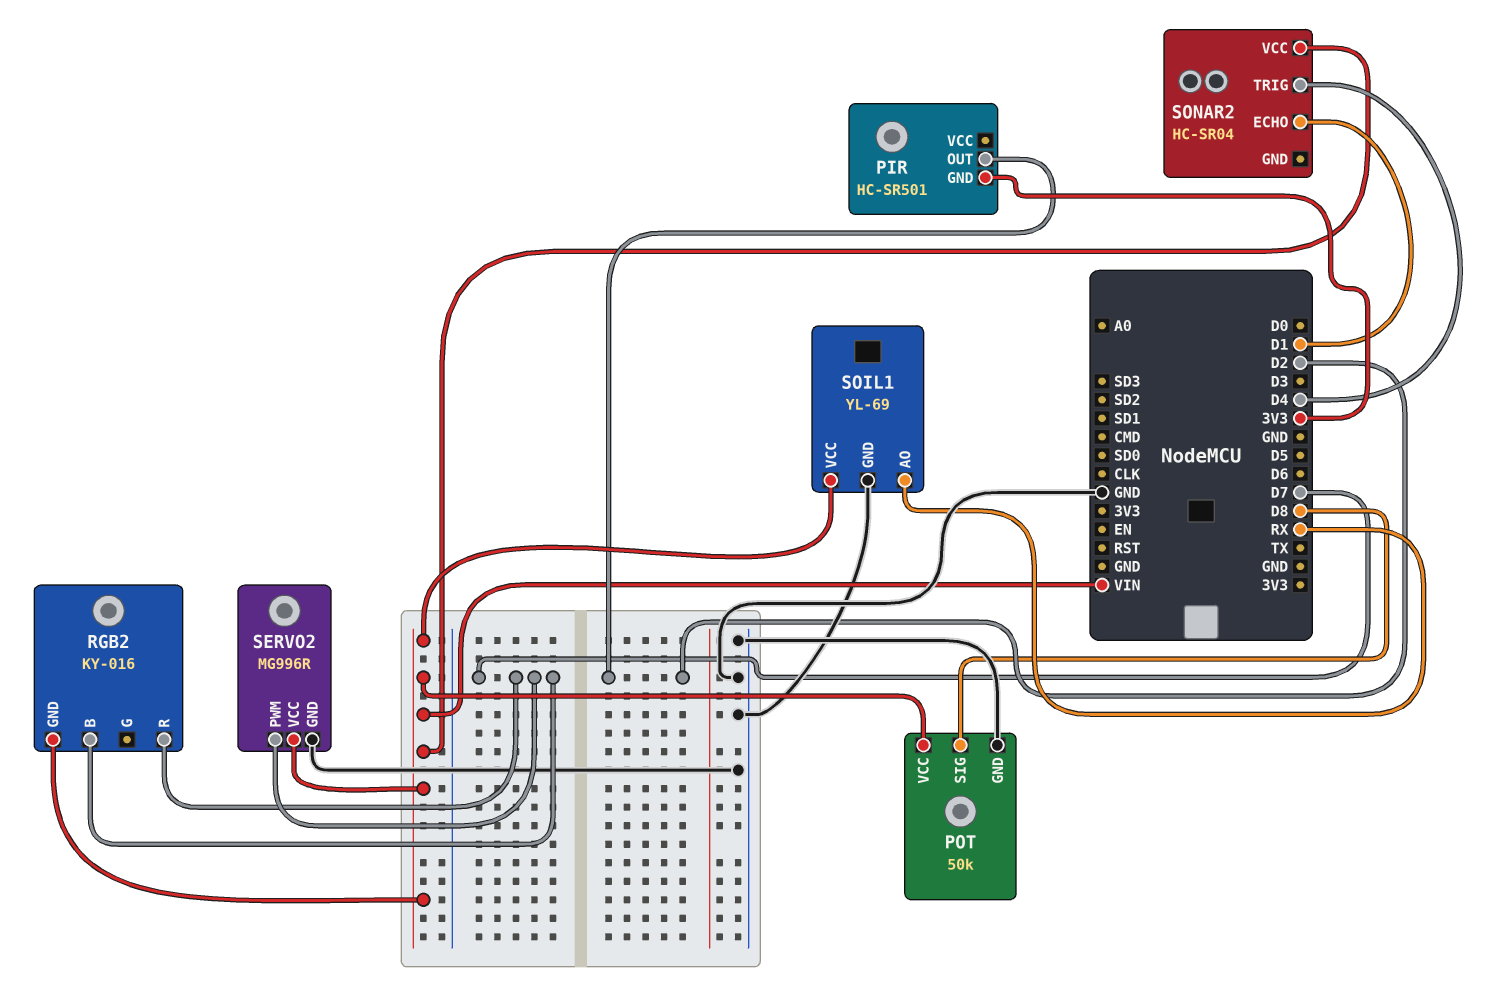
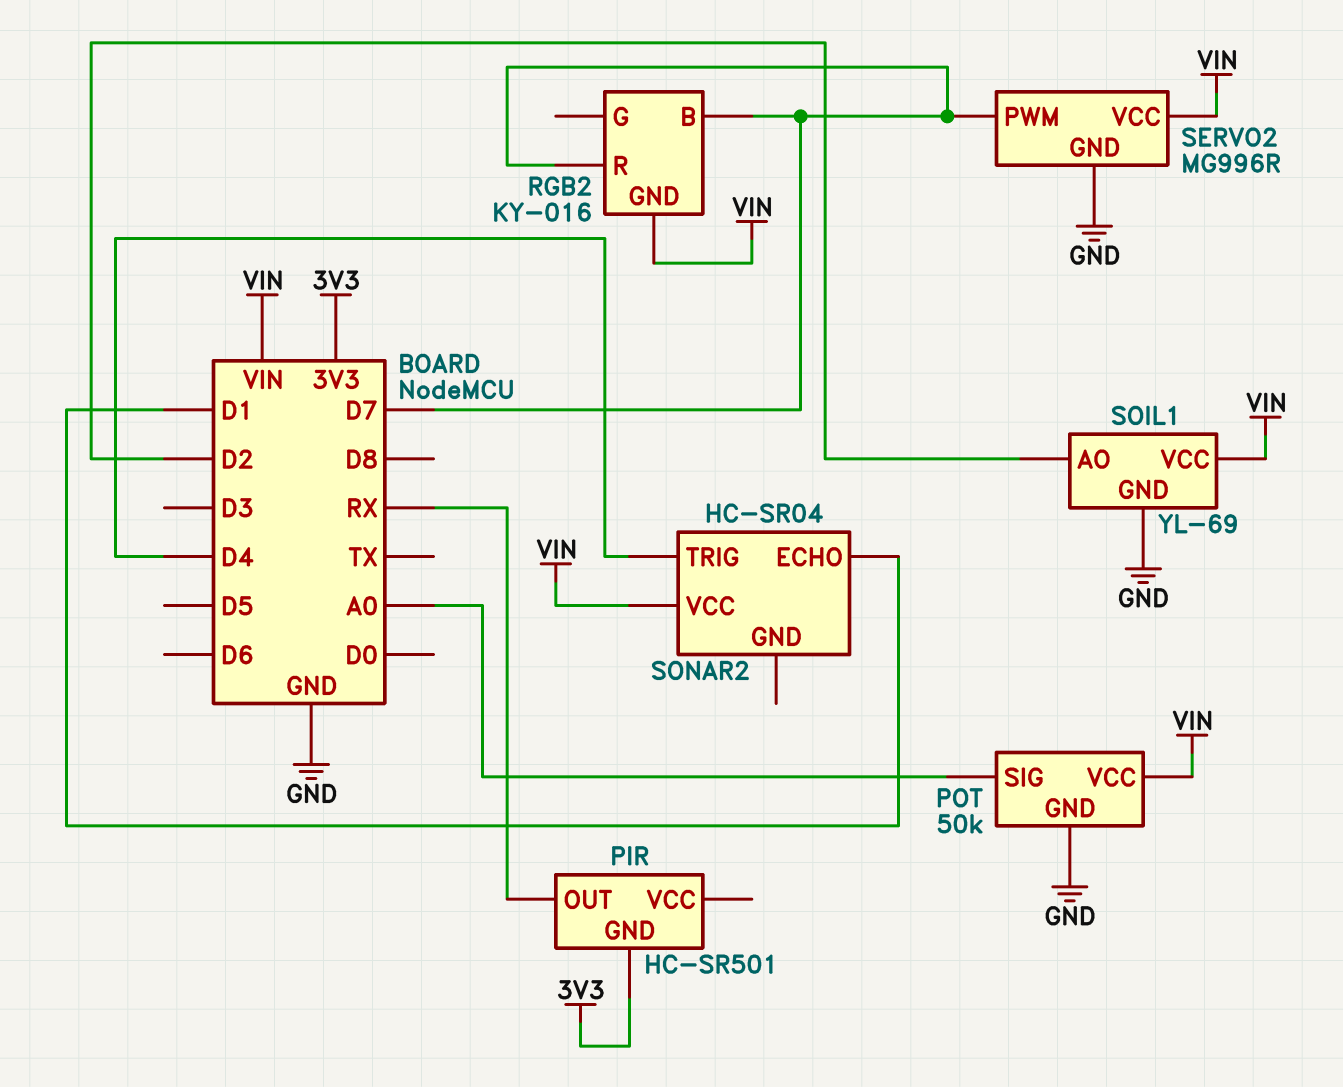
PIR pin OUT: D2 -> RX
POT pin SIG: D8 -> A0
SOIL1 pin AO: RX -> D2

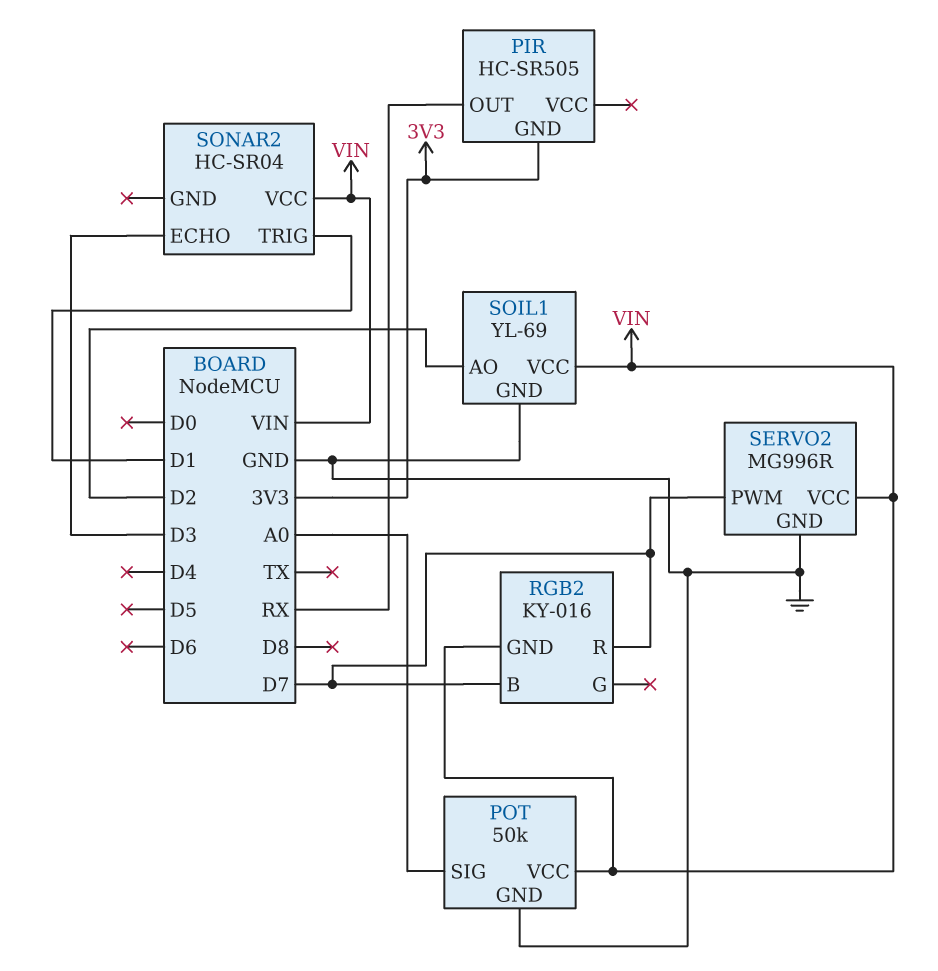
PIR: HC-SR501 -> HC-SR505
SONAR2 pin ECHO: D1 -> D3
SONAR2 pin TRIG: D4 -> D1

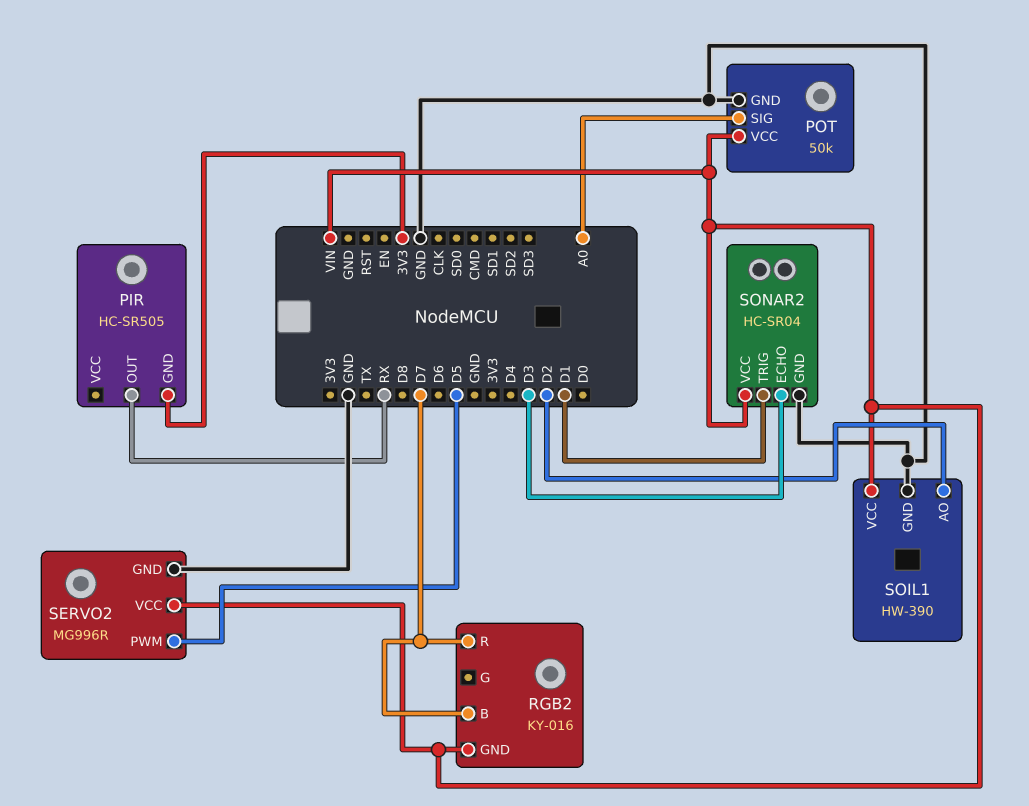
SERVO2 pin PWM: D7 -> D5
SOIL1: YL-69 -> HW-390
SONAR2 pin GND: none -> GND

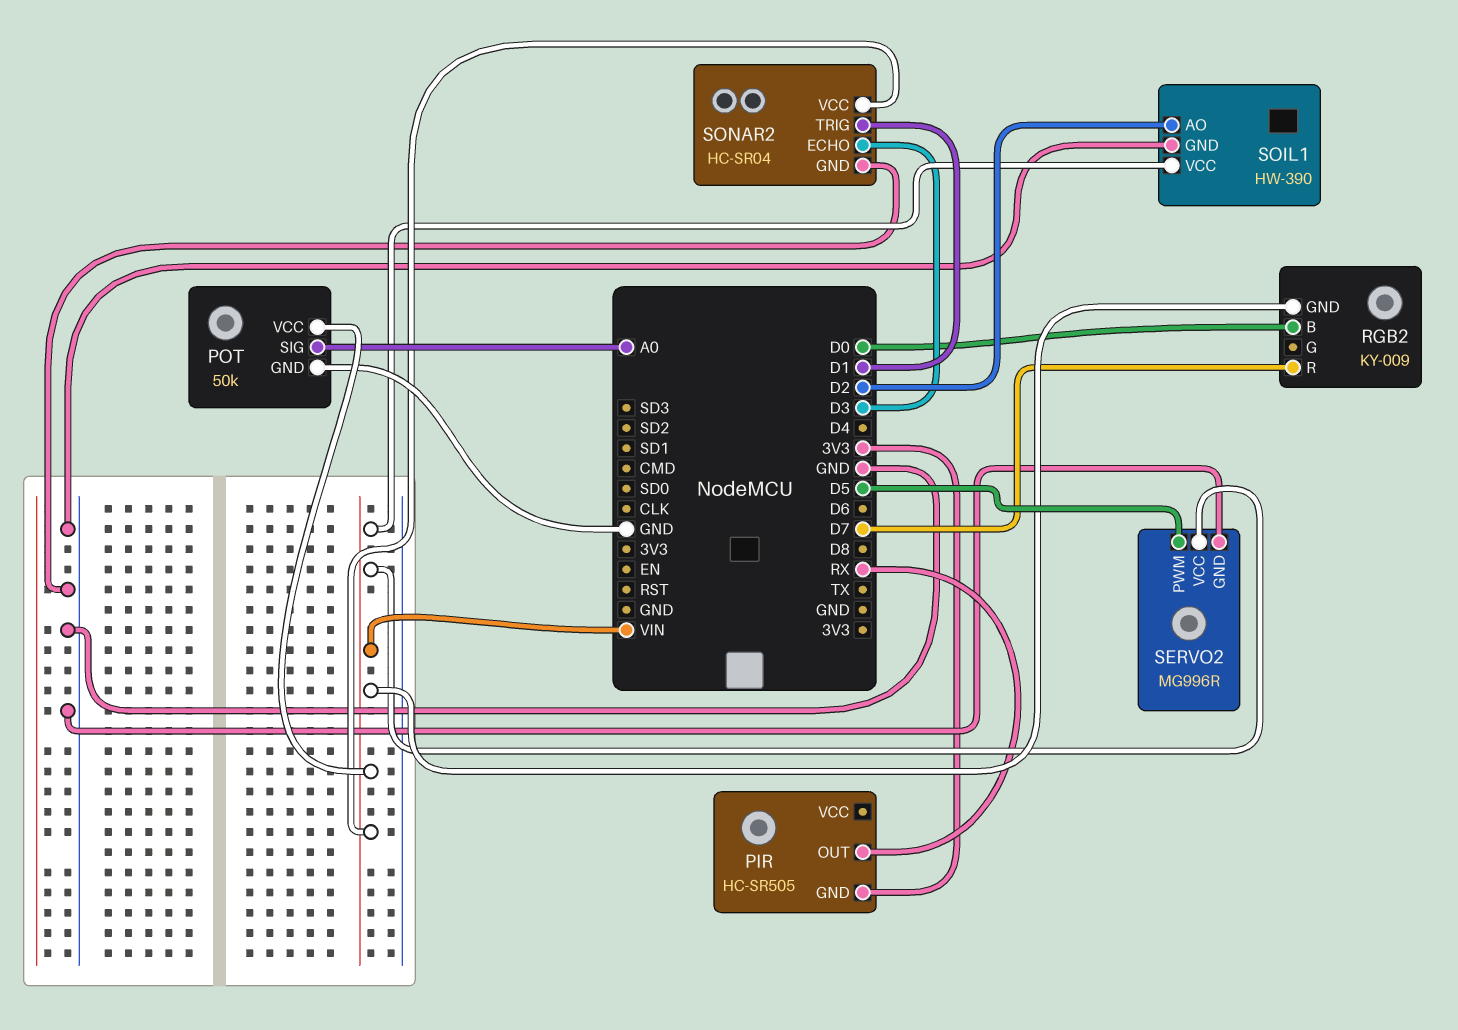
RGB2: KY-016 -> KY-009
RGB2 pin B: D7 -> D0

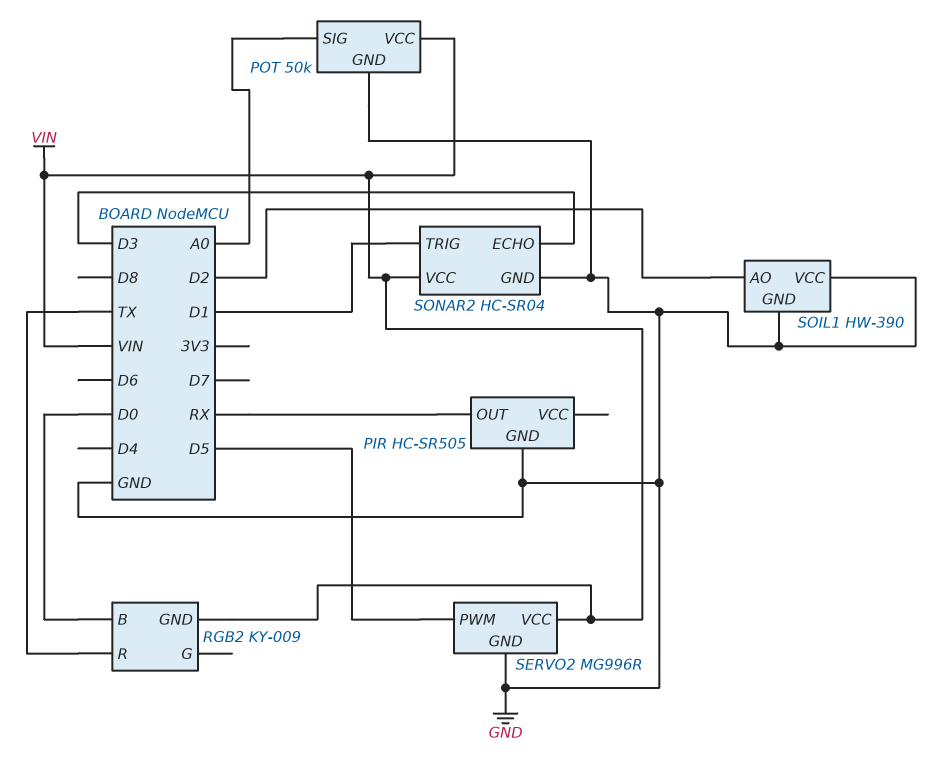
PIR pin GND: 3V3 -> GND
RGB2 pin R: D7 -> TX
SOIL1 pin VCC: VIN -> GND

